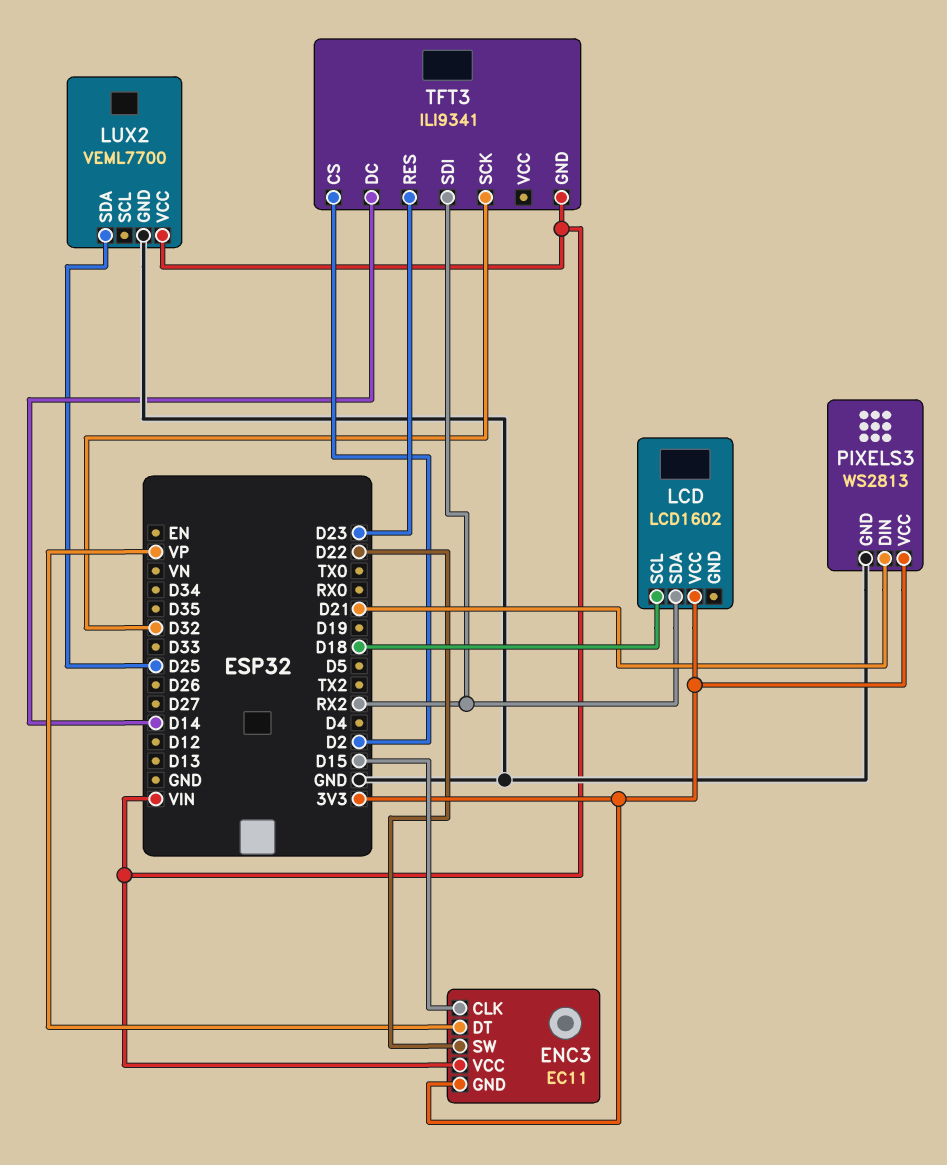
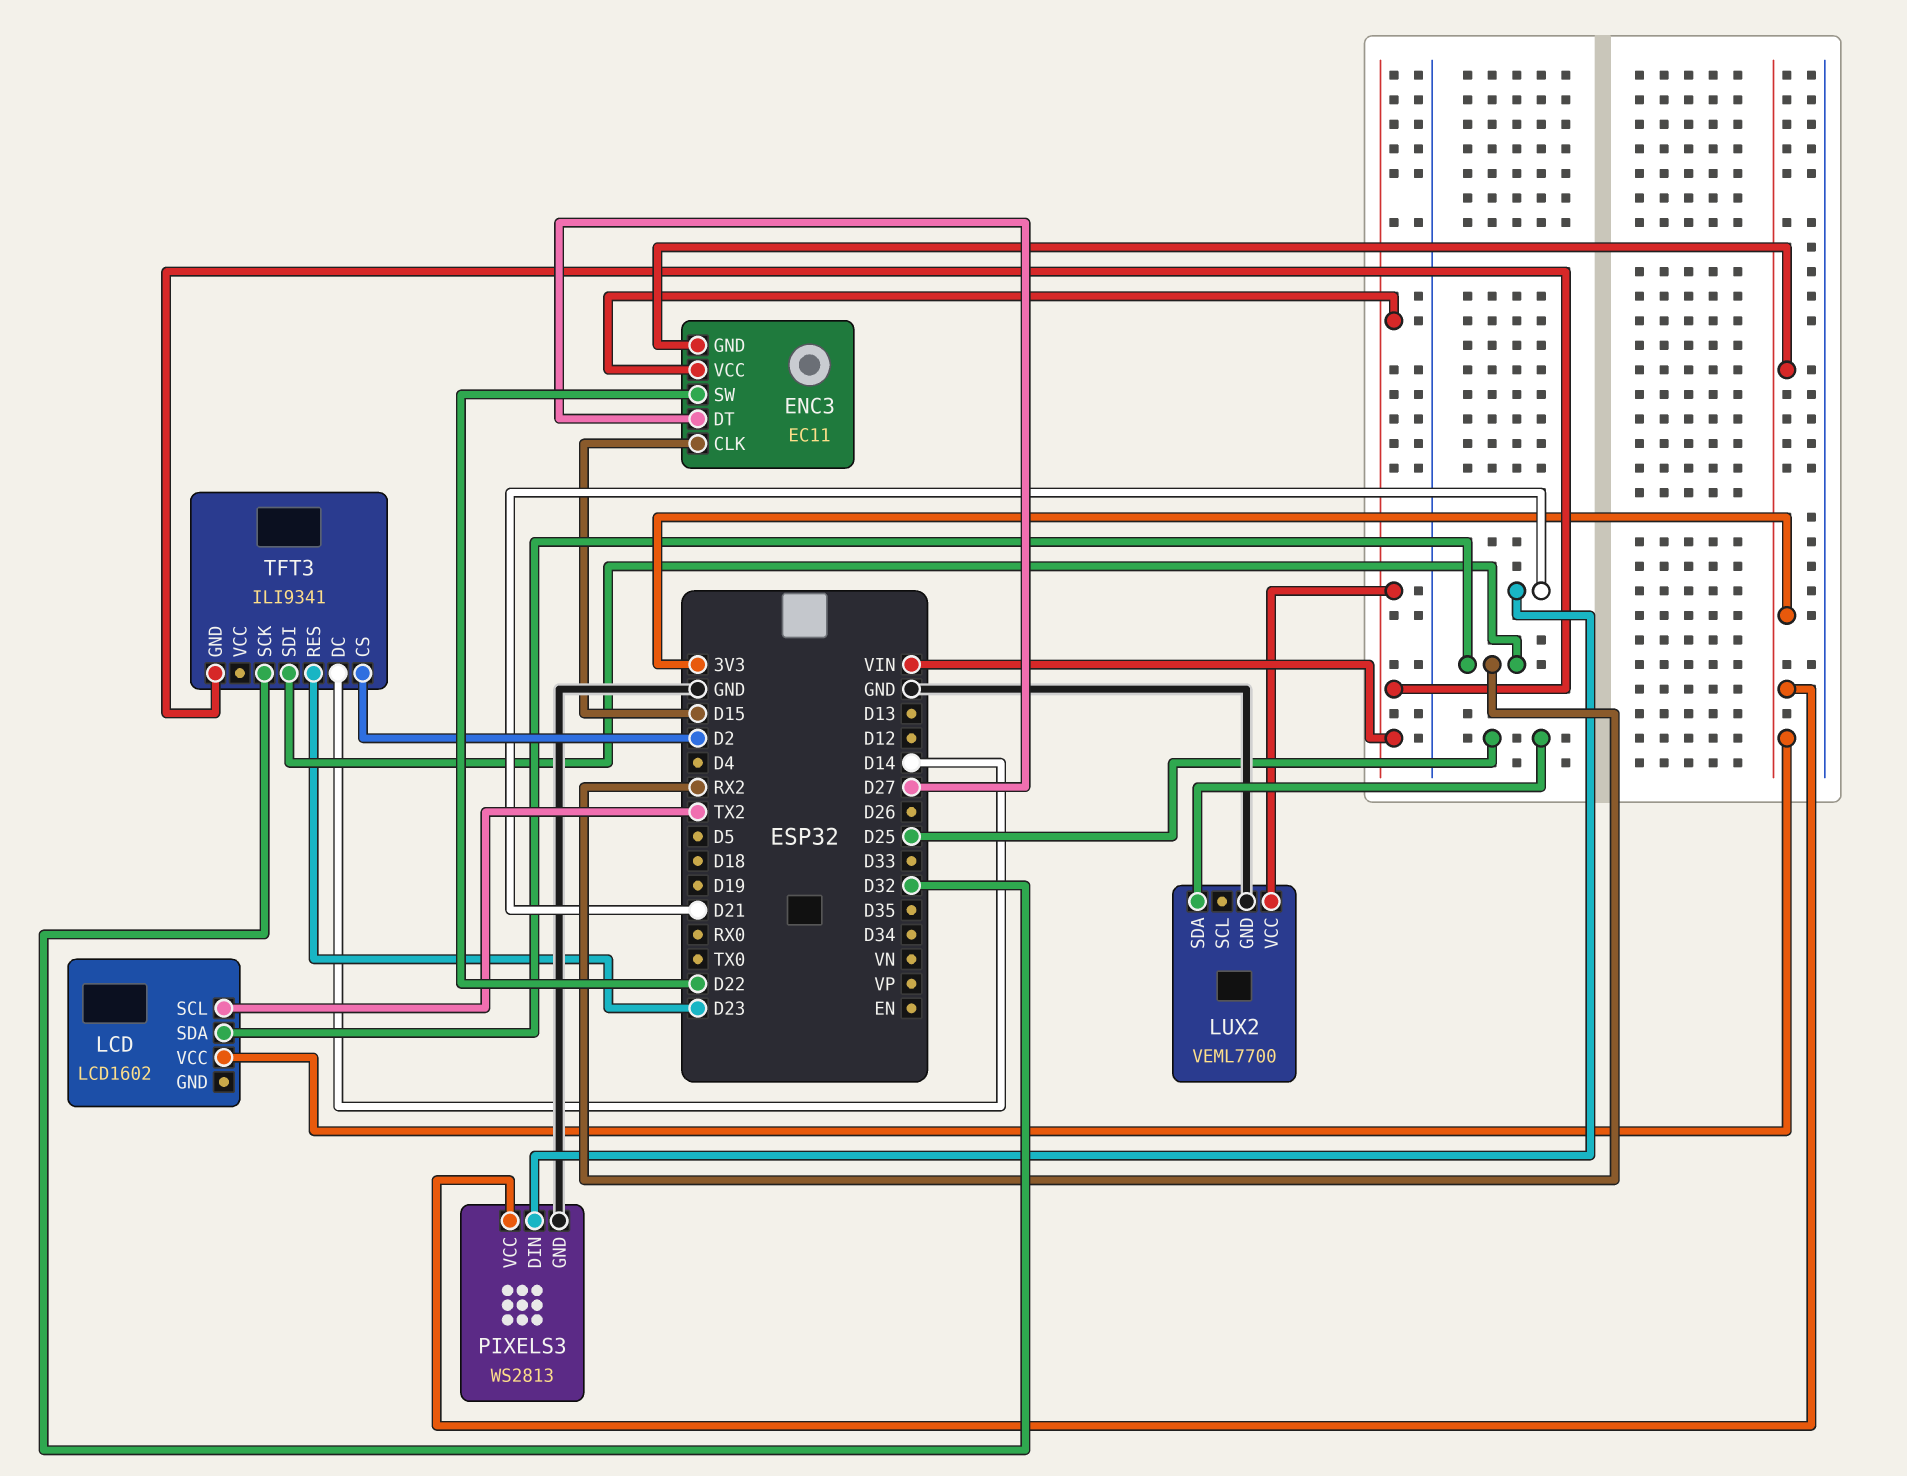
ENC3 pin DT: VP -> D27
LCD pin SCL: D18 -> TX2

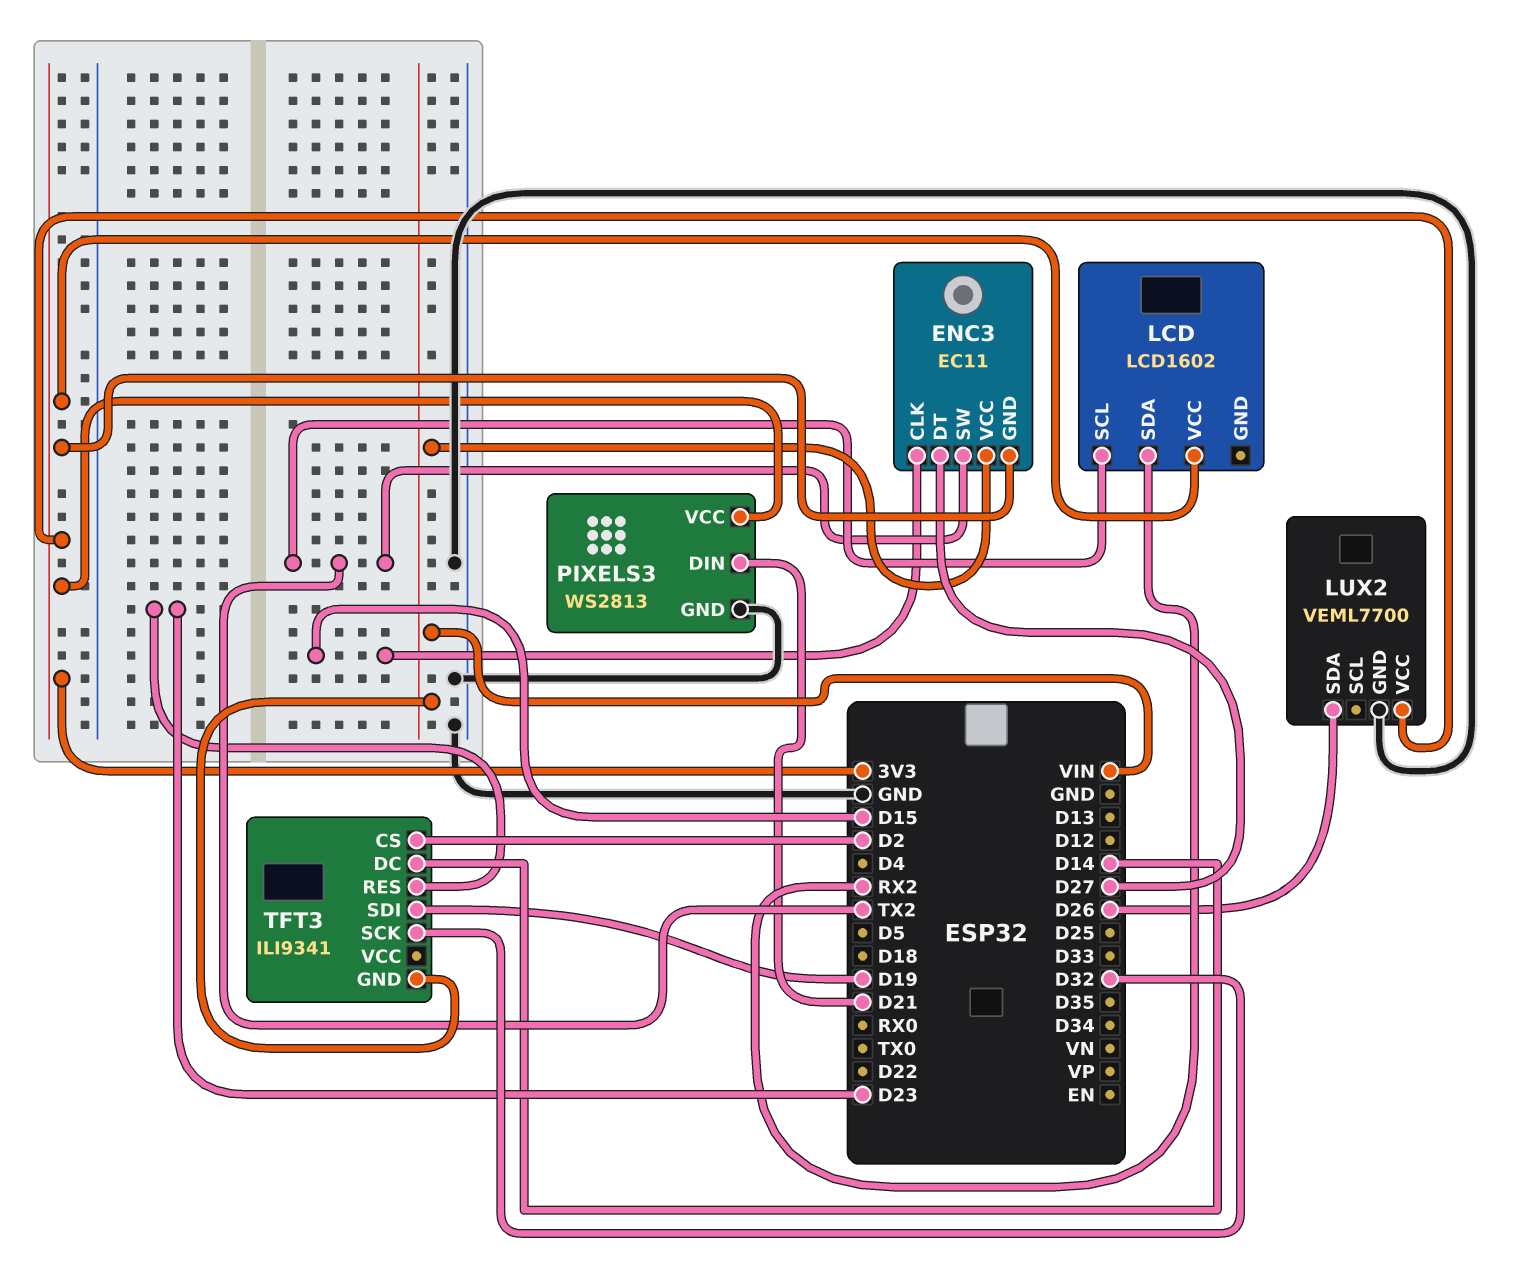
ENC3 pin SW: D22 -> TX2
LUX2 pin SDA: D25 -> D26
LUX2 pin VCC: VIN -> 3V3
TFT3 pin SDI: RX2 -> D19

